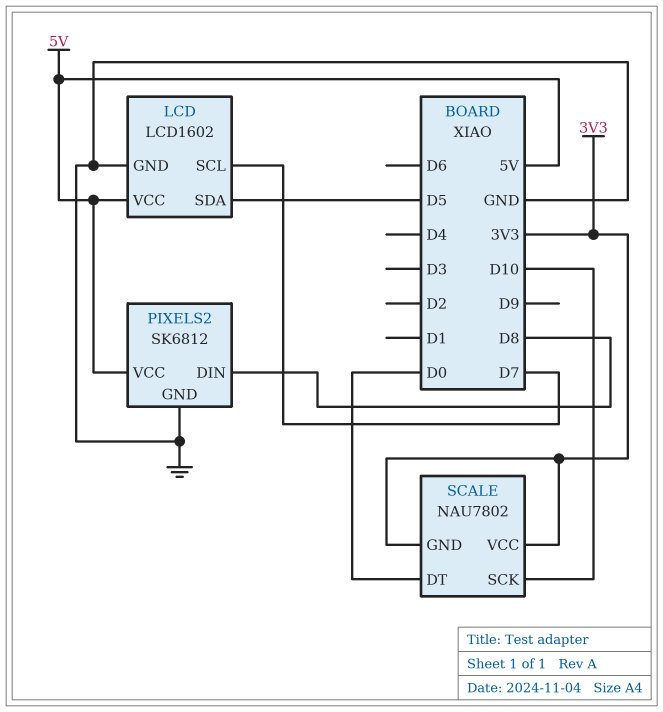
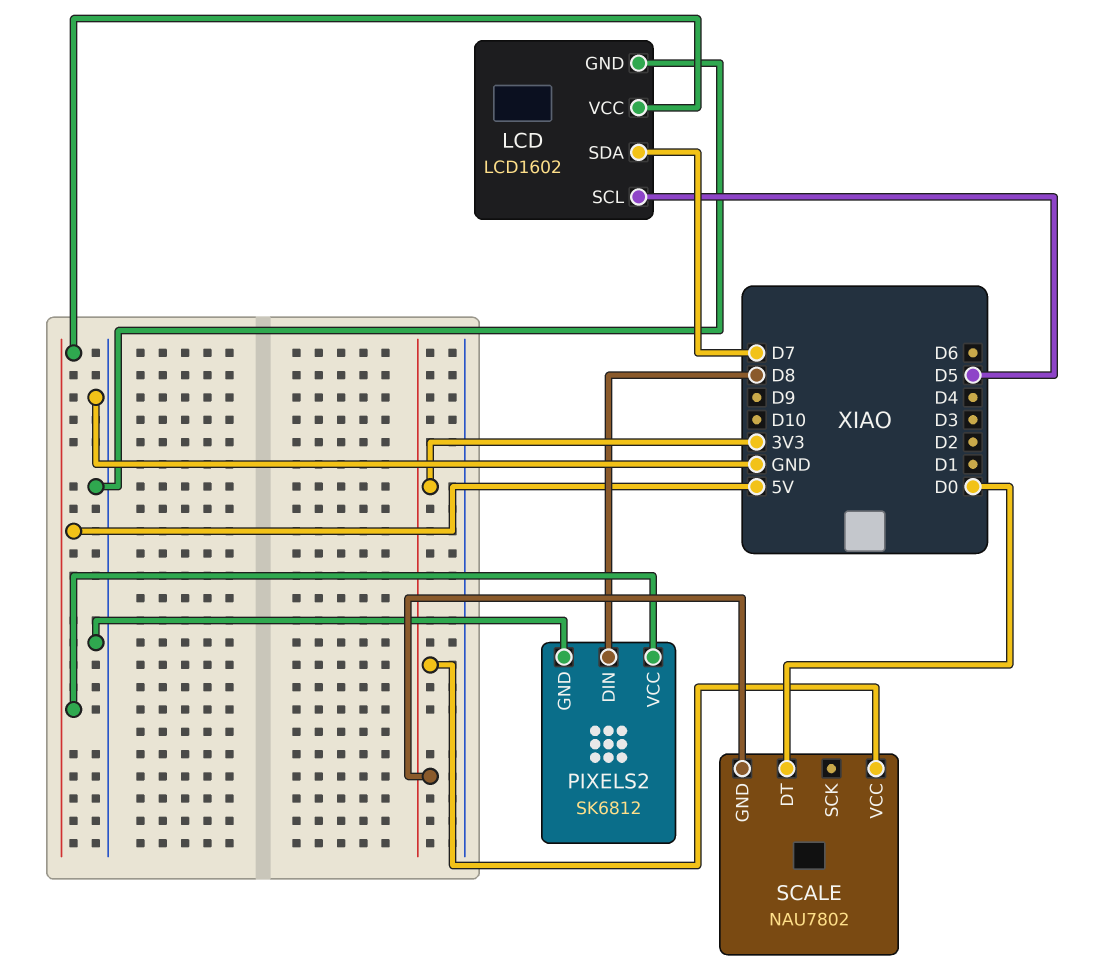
LCD pin SCL: D7 -> D5
LCD pin SDA: D5 -> D7
SCALE pin SCK: D10 -> none

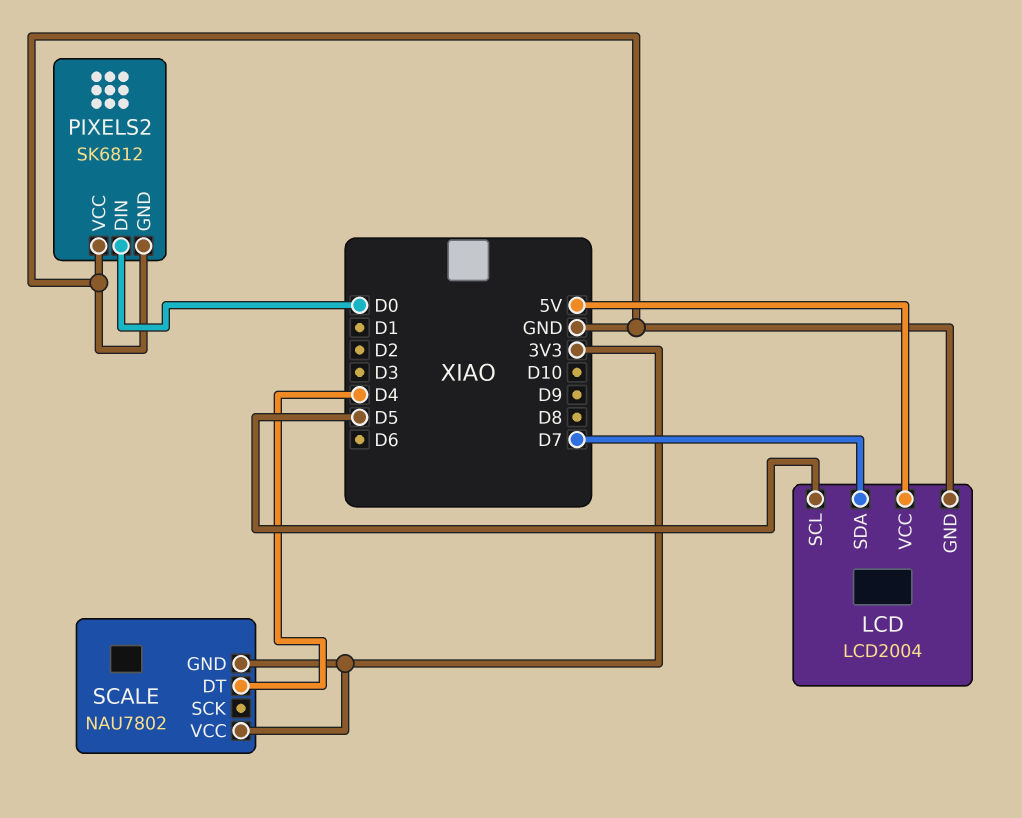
LCD: LCD1602 -> LCD2004
PIXELS2 pin DIN: D8 -> D0
PIXELS2 pin VCC: 5V -> GND
SCALE pin DT: D0 -> D4

